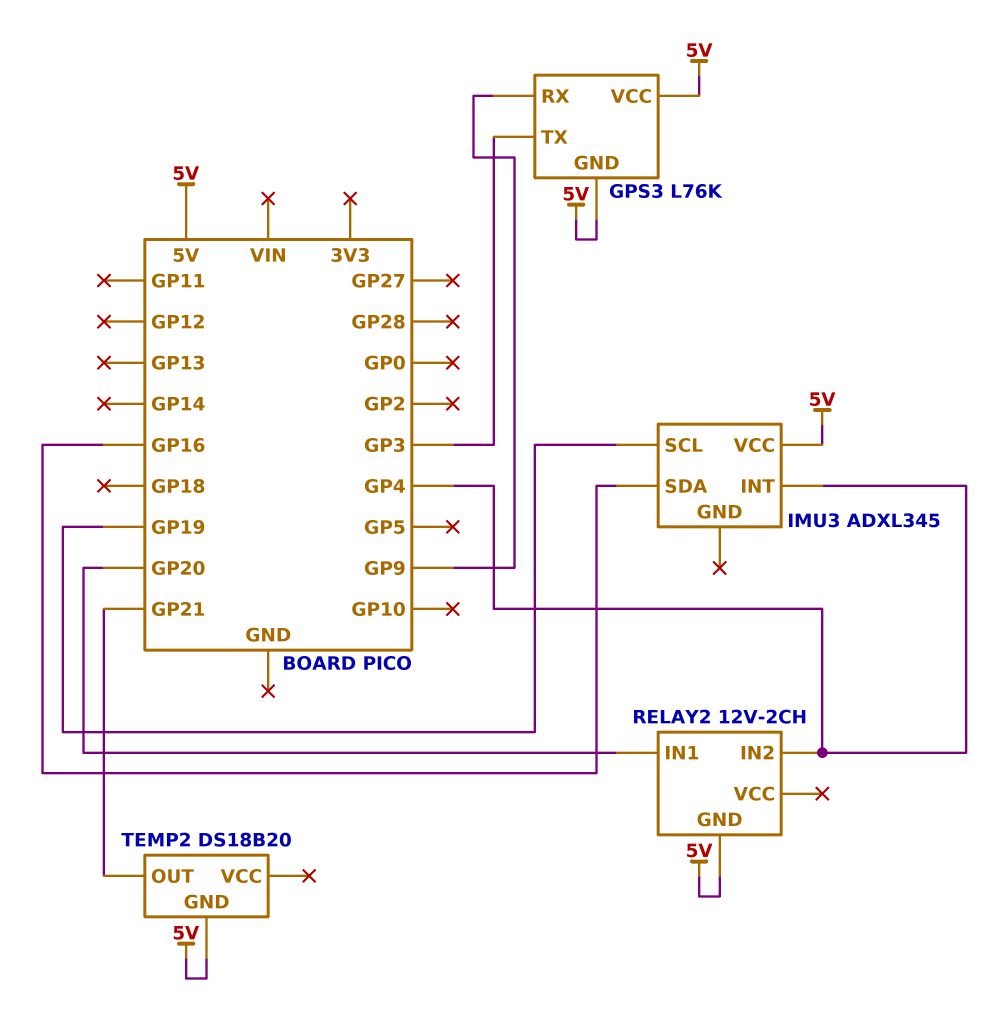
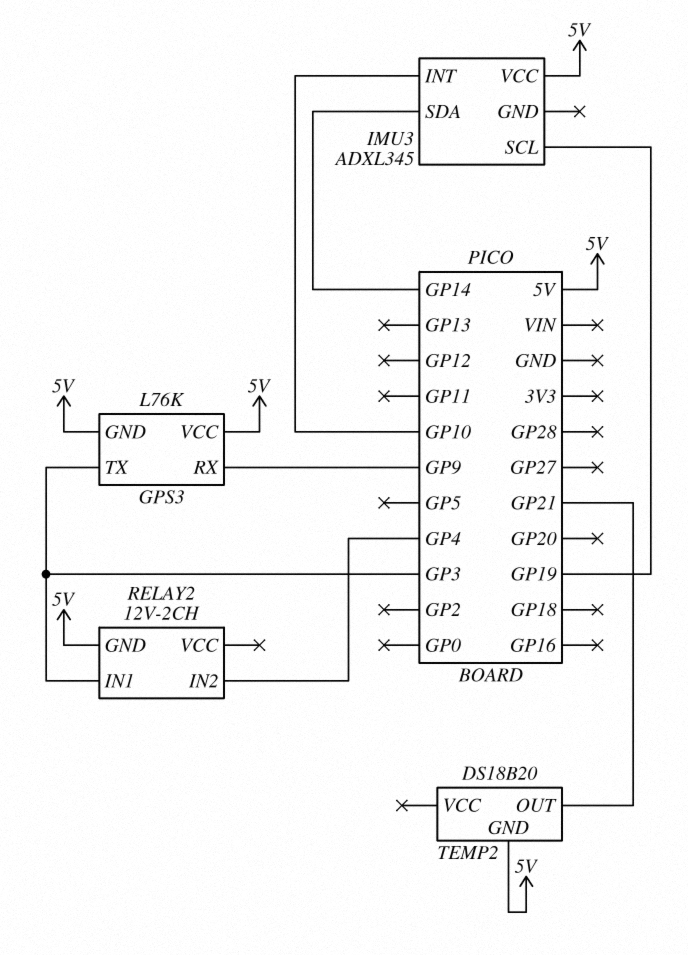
IMU3 pin INT: GP4 -> GP10
IMU3 pin SDA: GP16 -> GP14
RELAY2 pin IN1: GP20 -> GP3

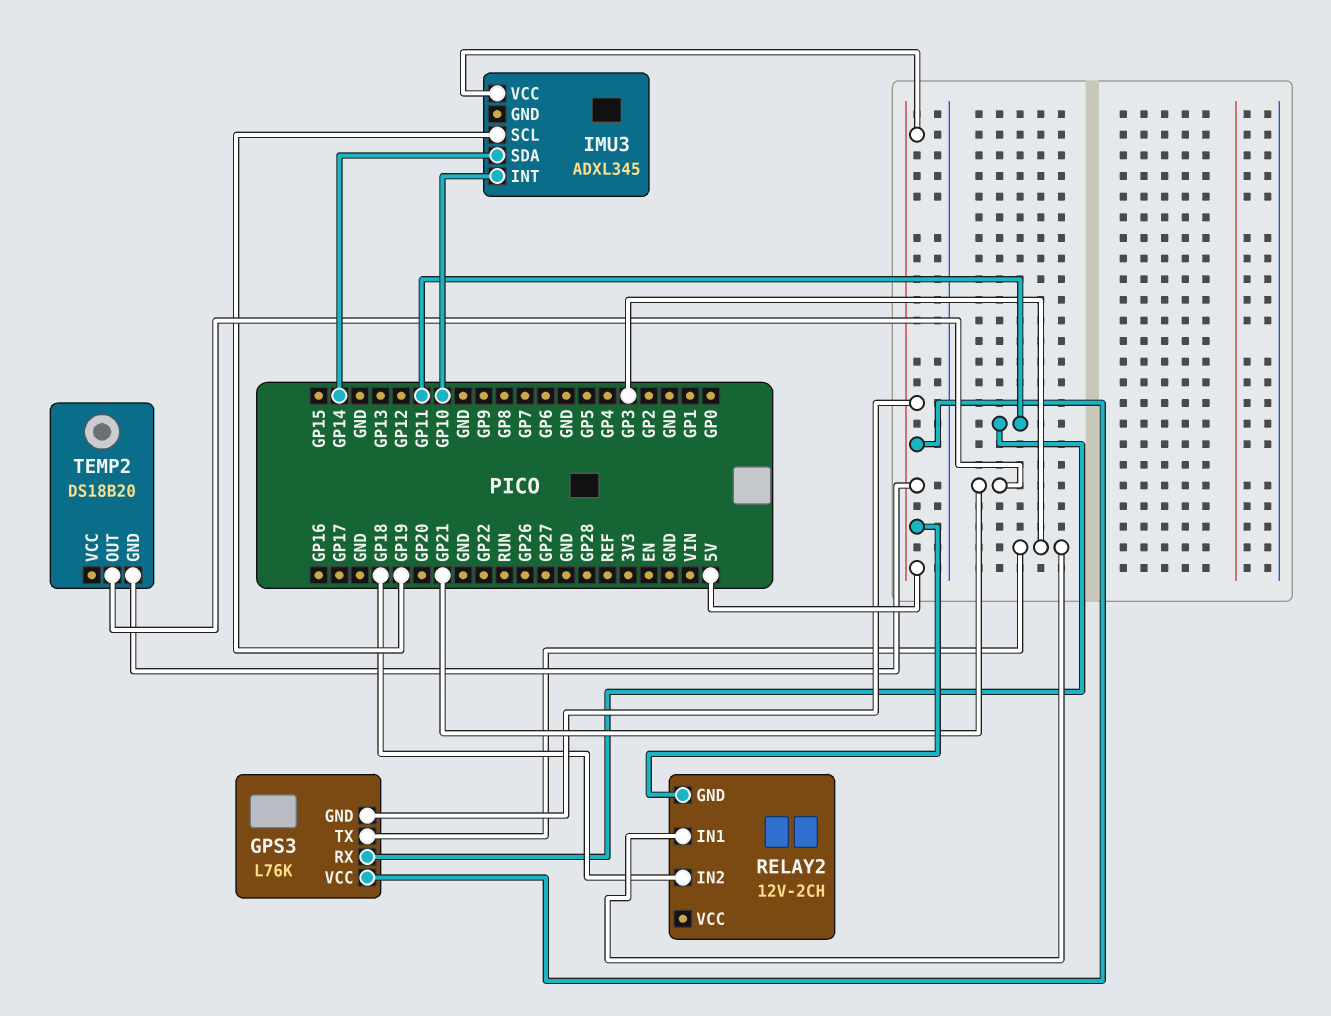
GPS3 pin RX: GP9 -> GP11
RELAY2 pin IN2: GP4 -> GP18

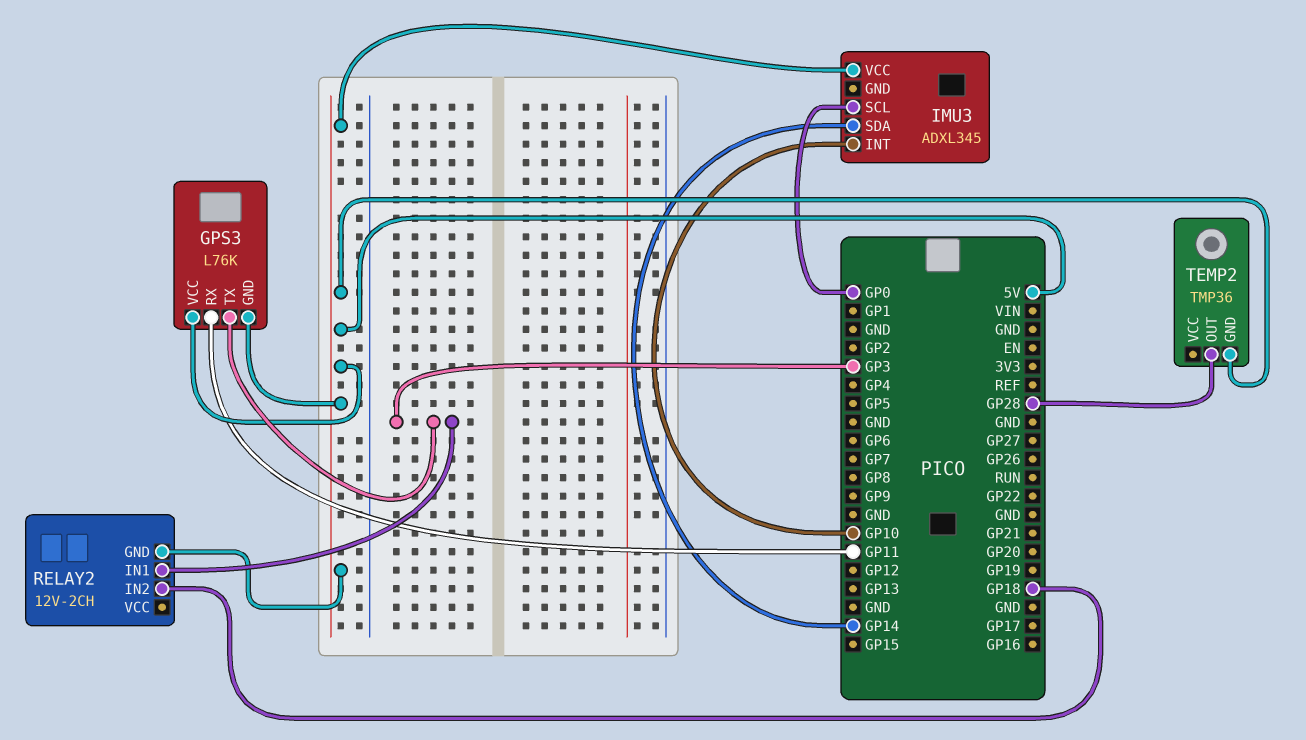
IMU3 pin SCL: GP19 -> GP0
TEMP2: DS18B20 -> TMP36
TEMP2 pin OUT: GP21 -> GP28

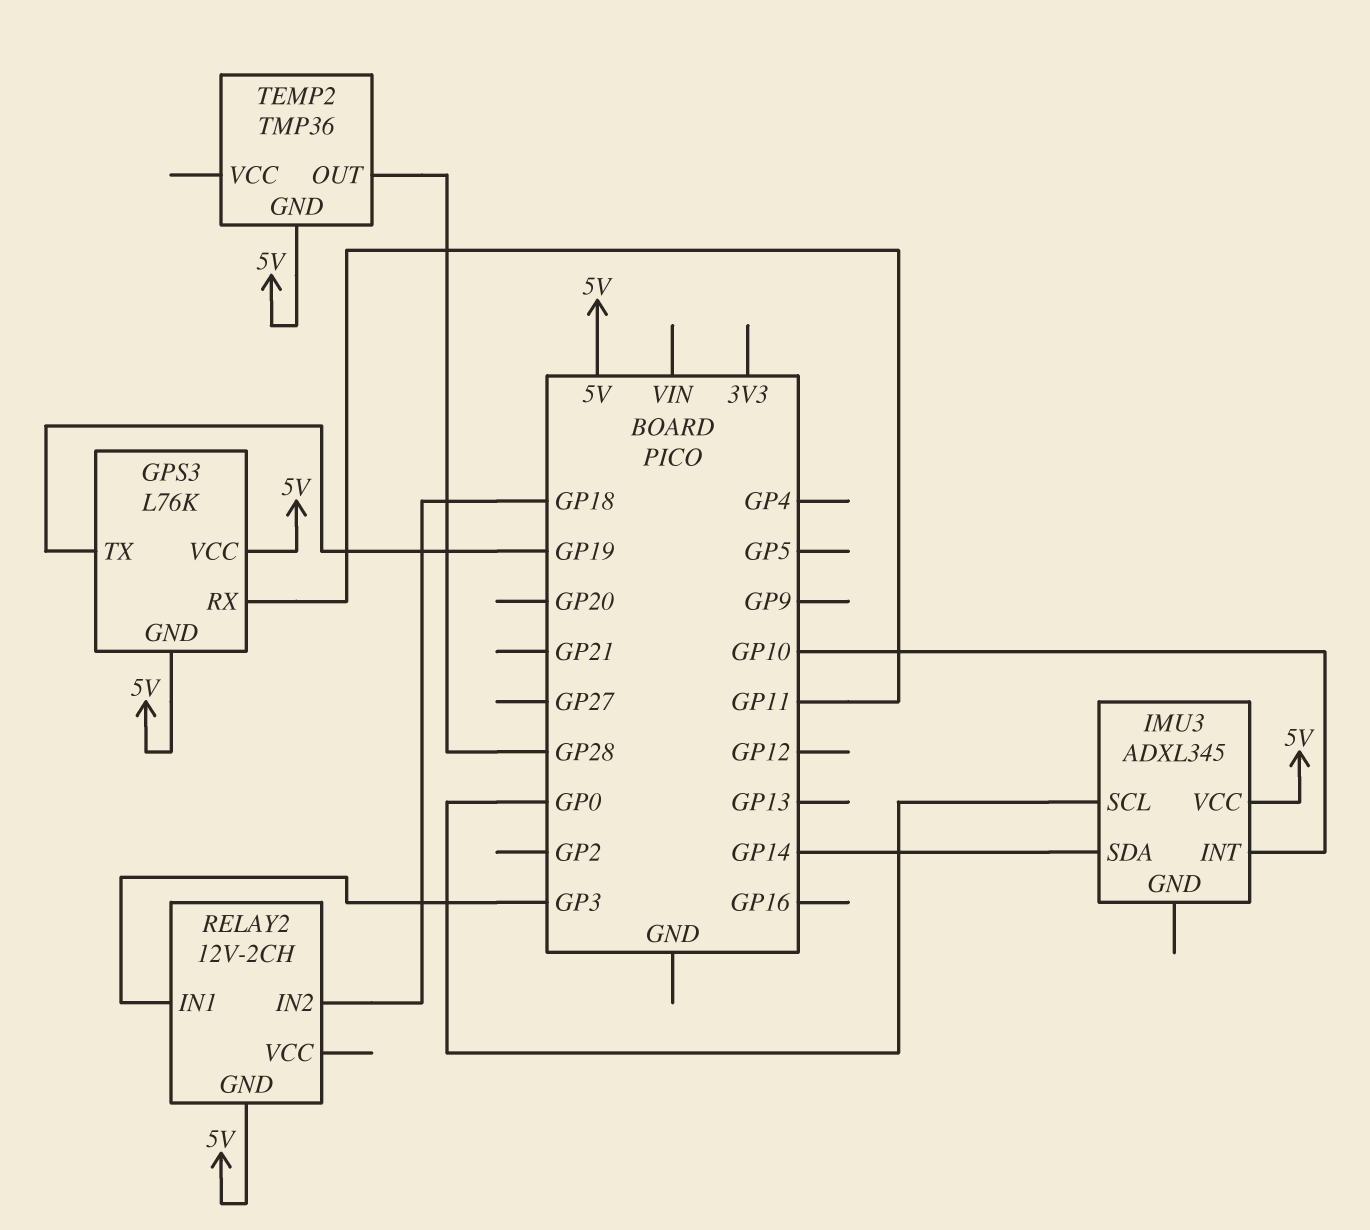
GPS3 pin TX: GP3 -> GP19

